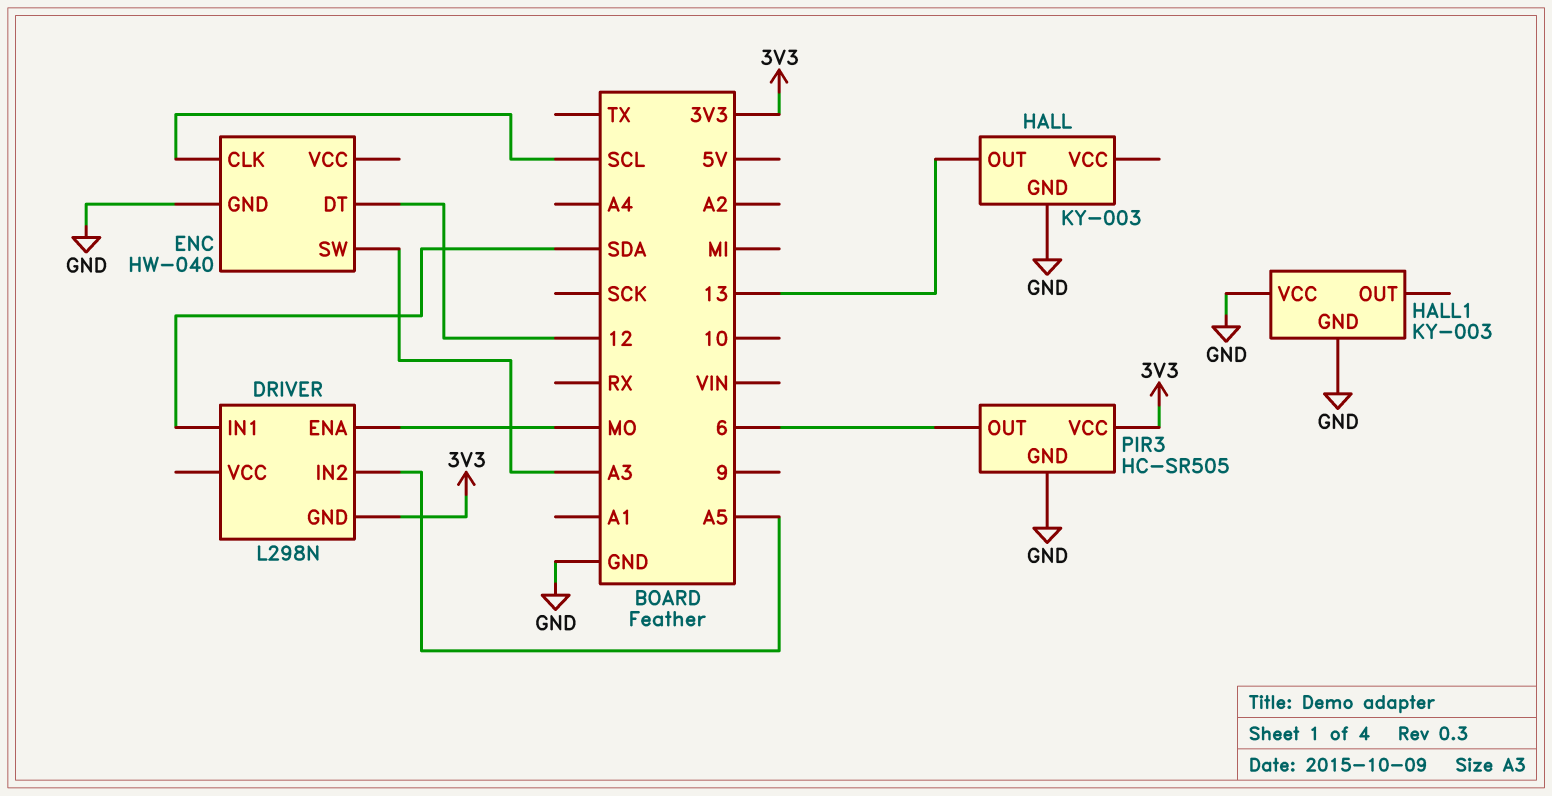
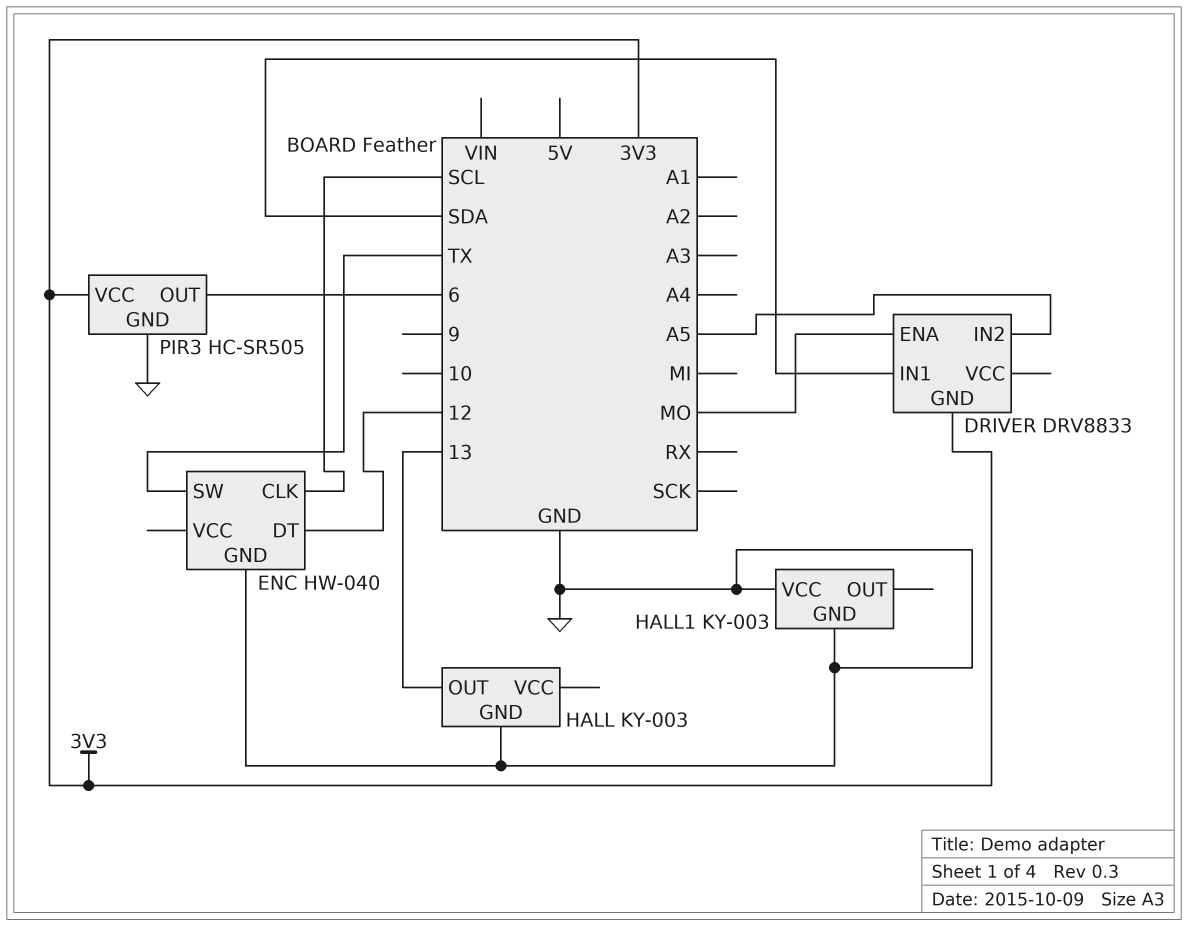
DRIVER: L298N -> DRV8833
ENC pin SW: A3 -> TX

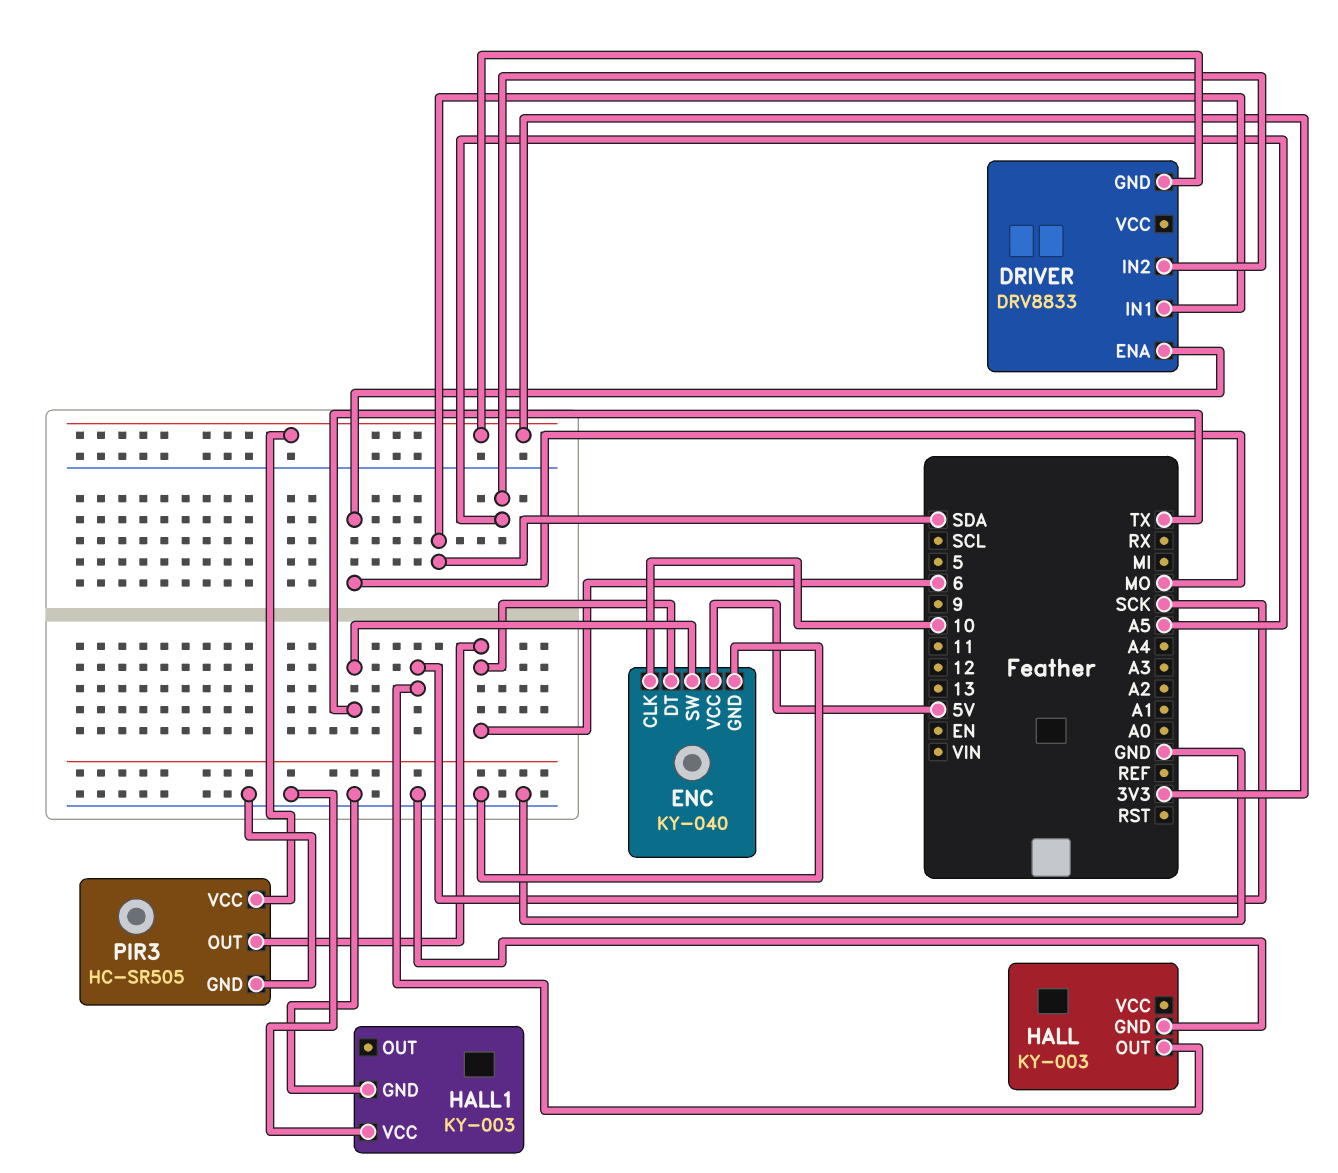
ENC: HW-040 -> KY-040
ENC pin CLK: SCL -> 10
ENC pin DT: 12 -> 6
ENC pin VCC: none -> 5V
HALL pin OUT: 13 -> SCK

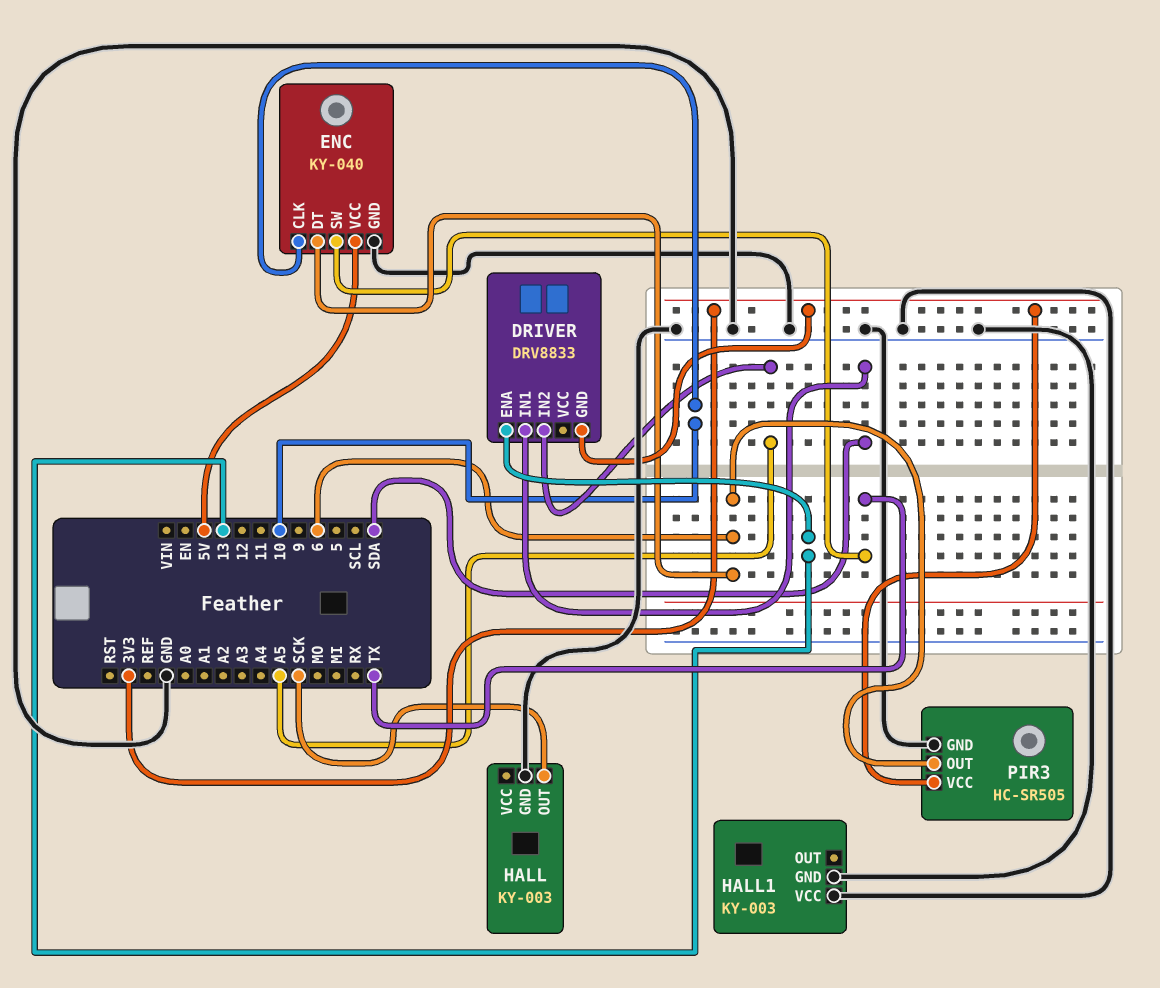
DRIVER pin ENA: MO -> 13

